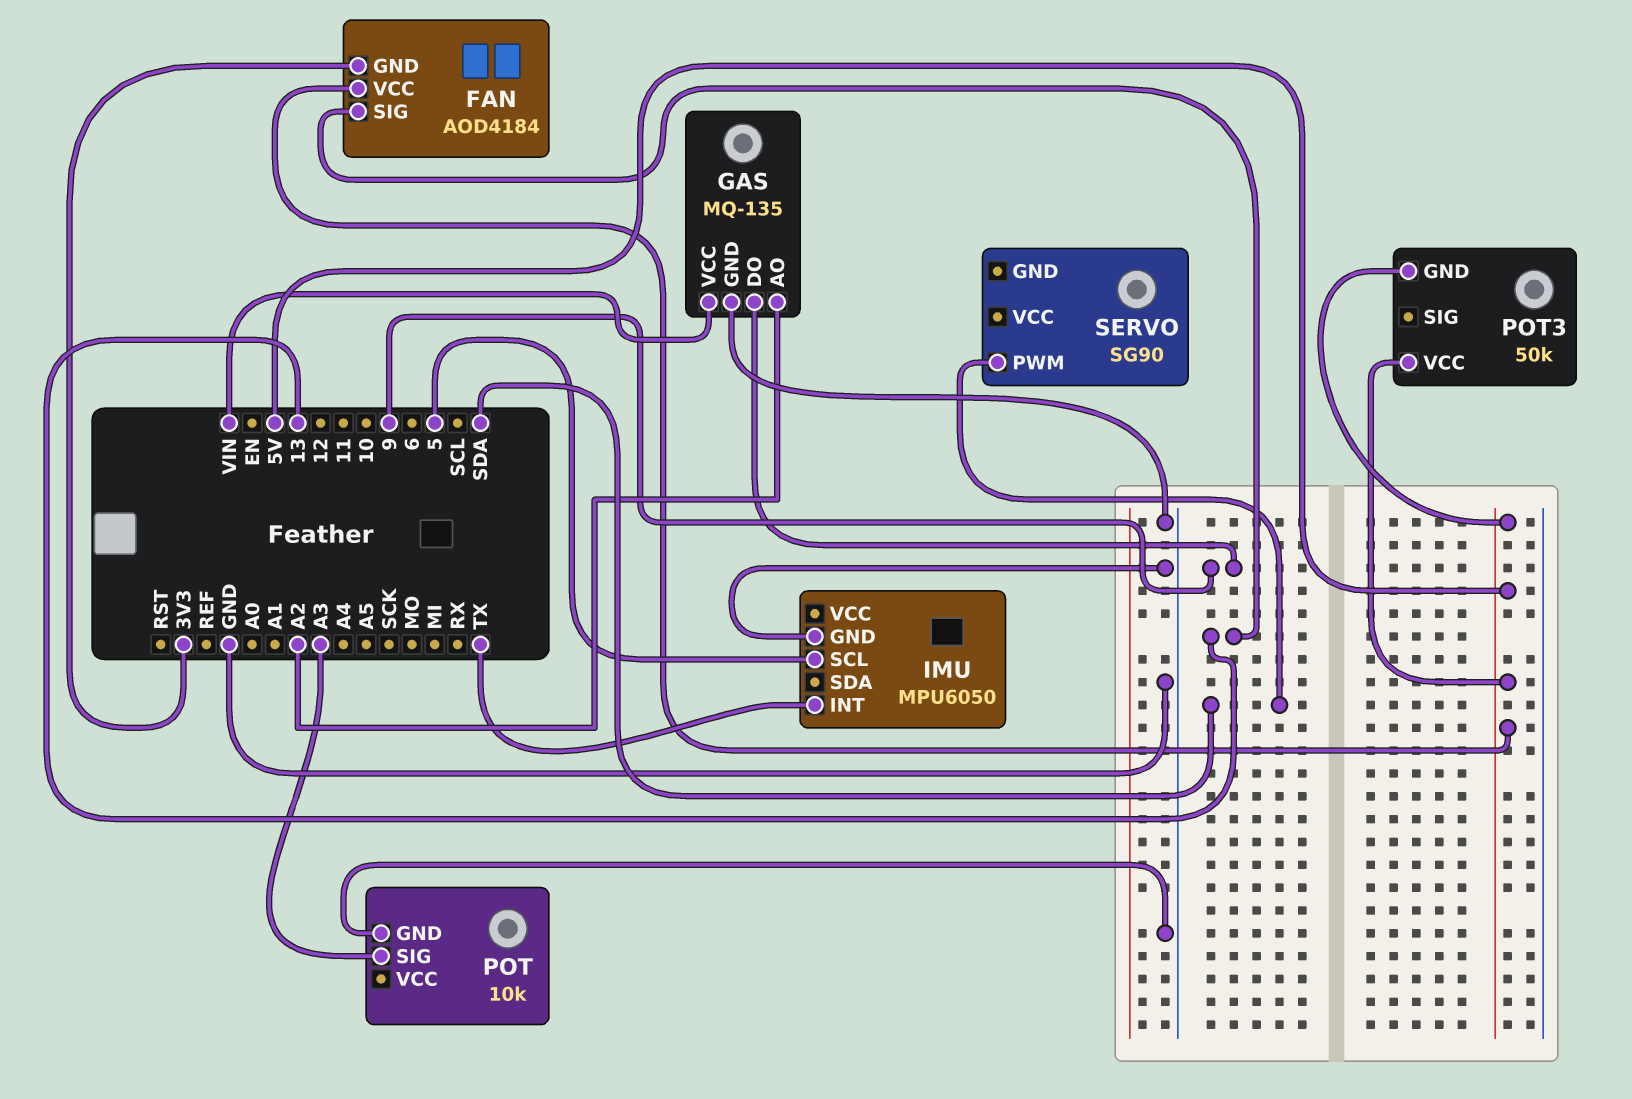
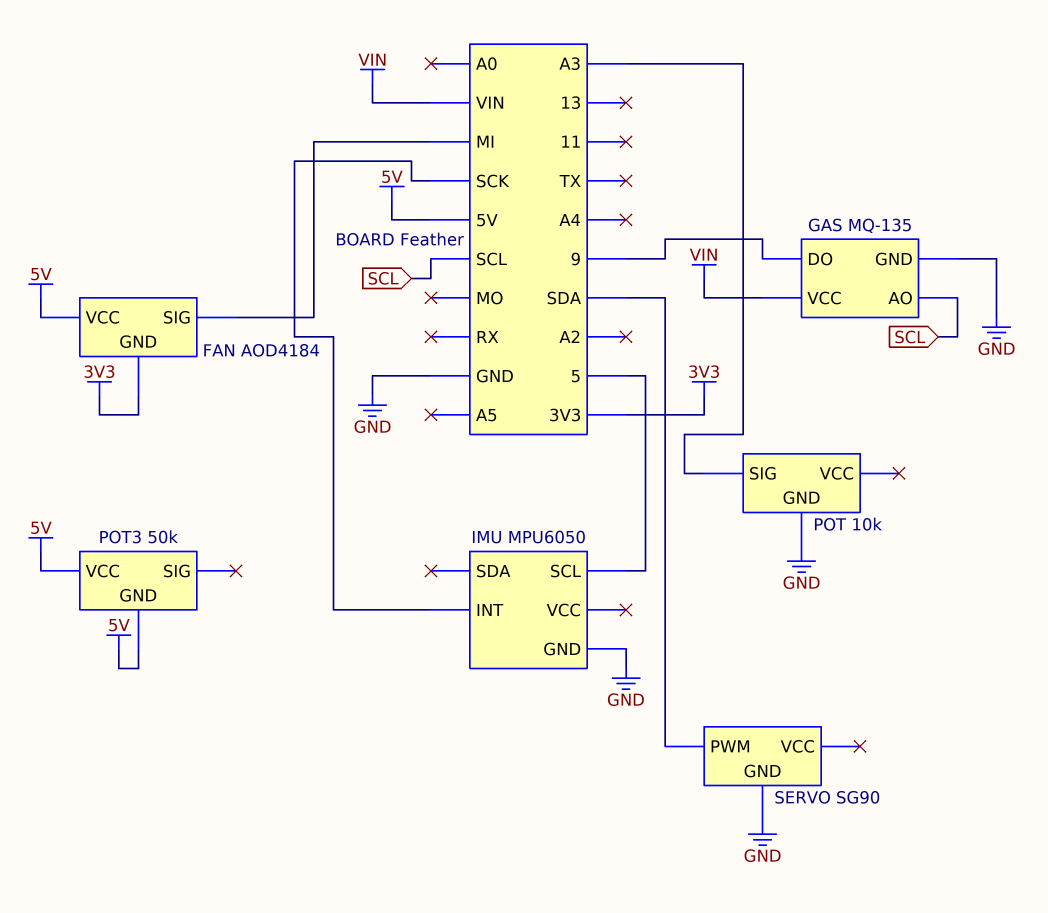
FAN pin SIG: 13 -> MI
GAS pin AO: A2 -> SCL
IMU pin INT: TX -> SCK
SERVO pin GND: none -> GND

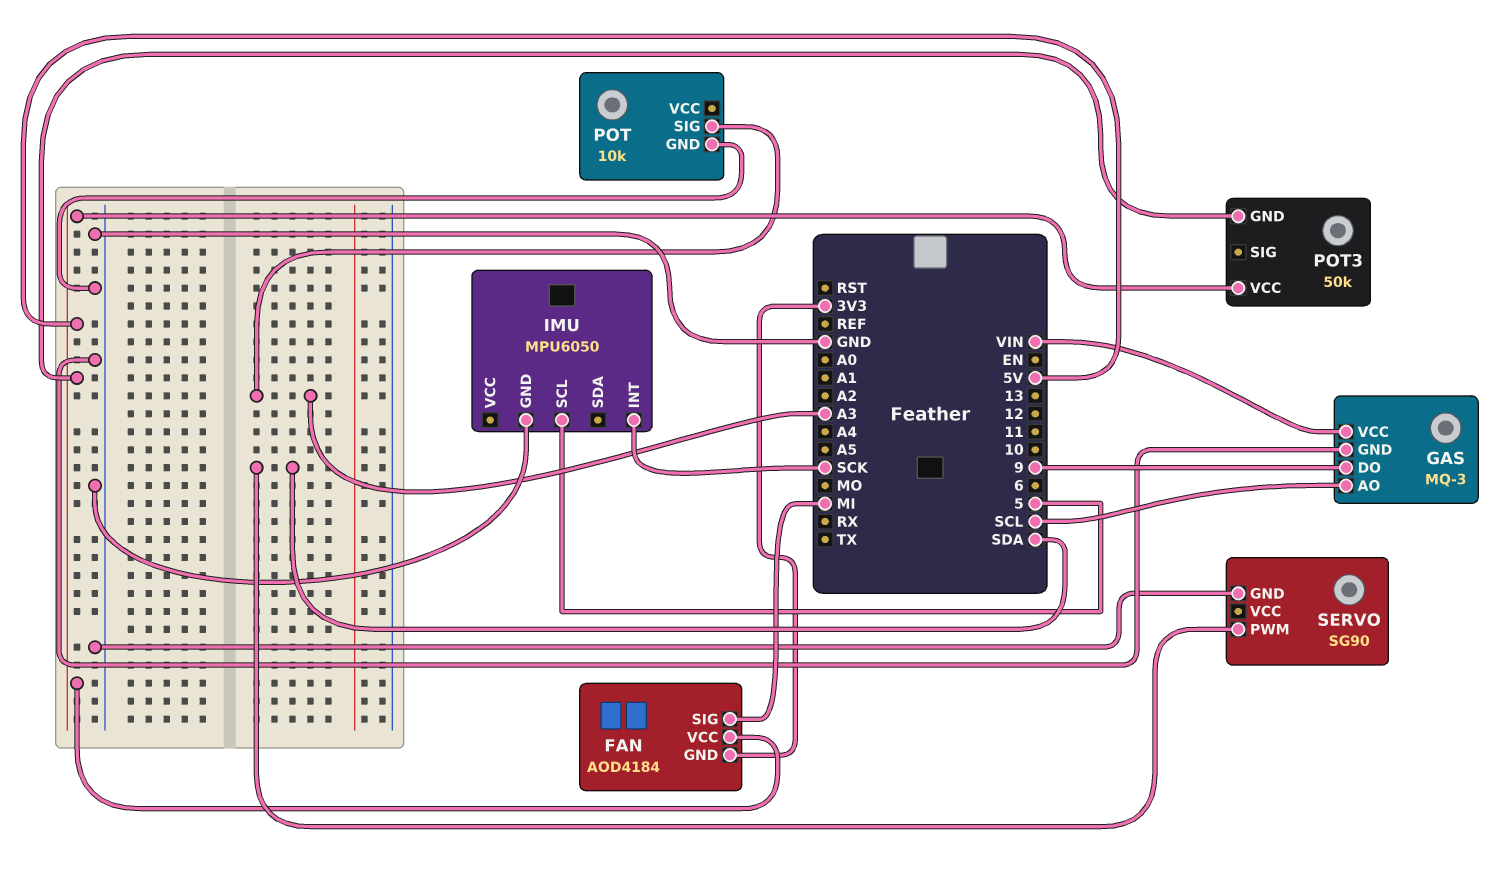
GAS: MQ-135 -> MQ-3

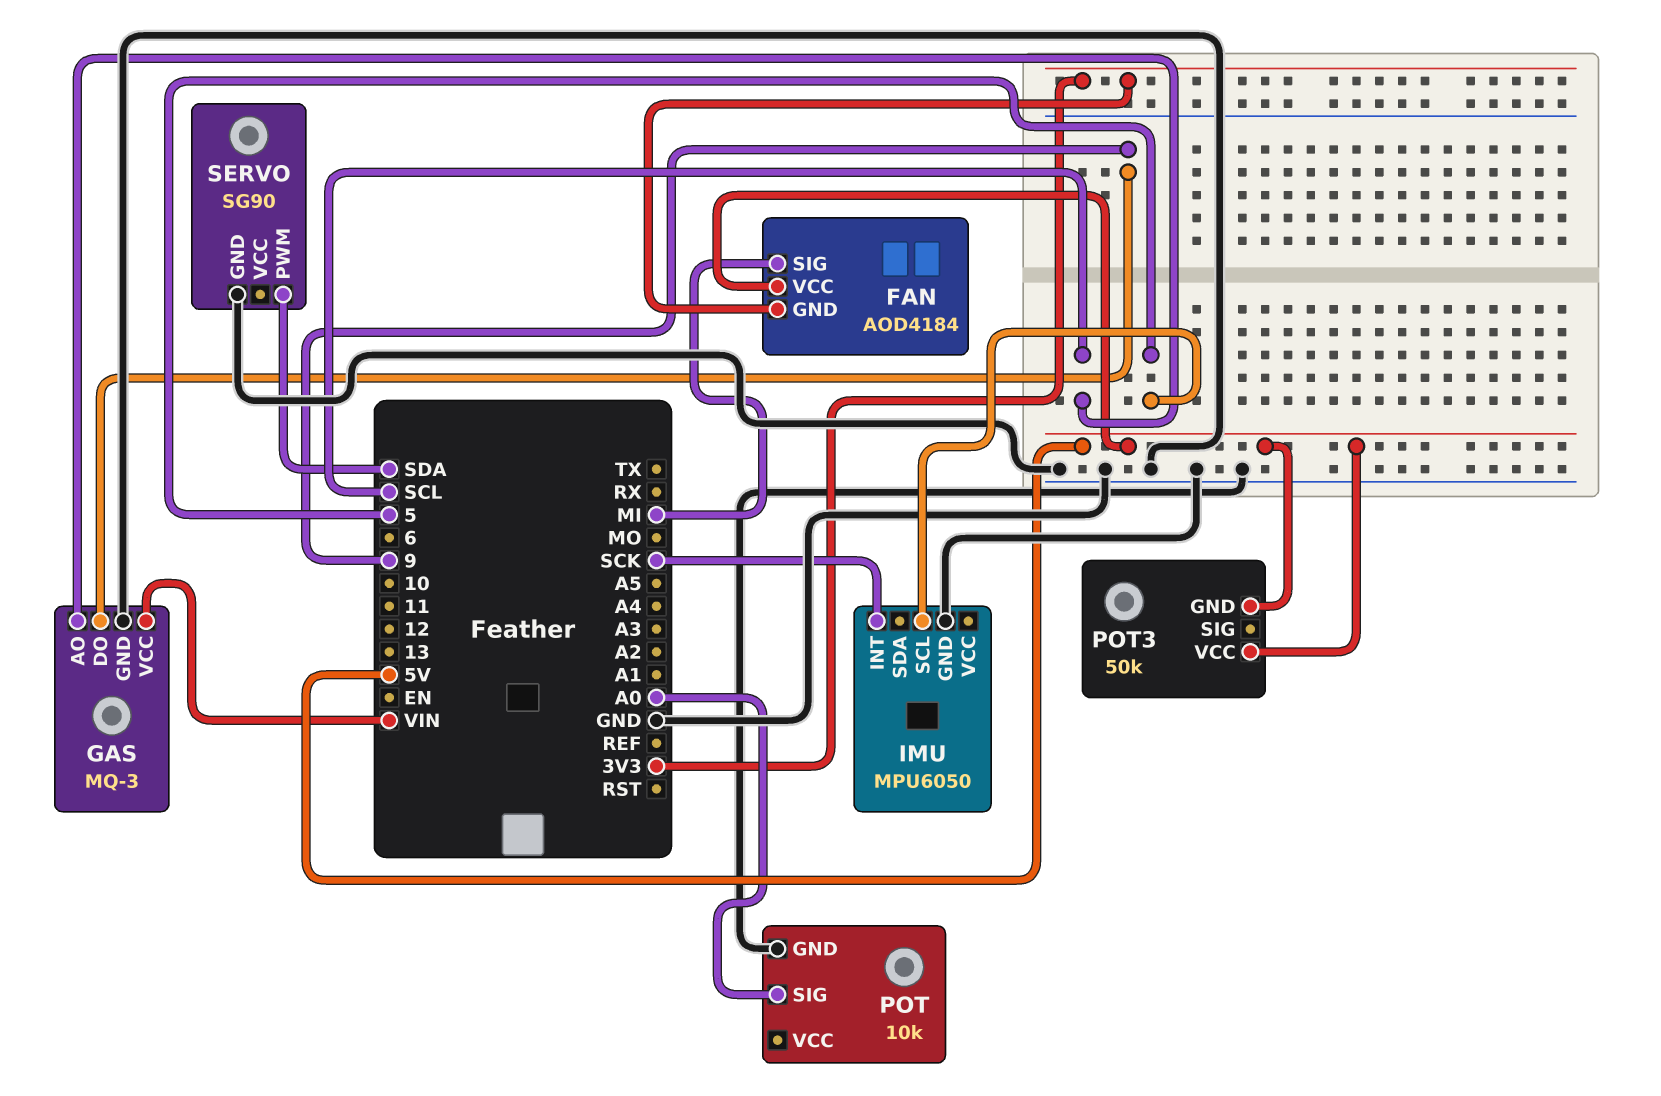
POT pin SIG: A3 -> A0

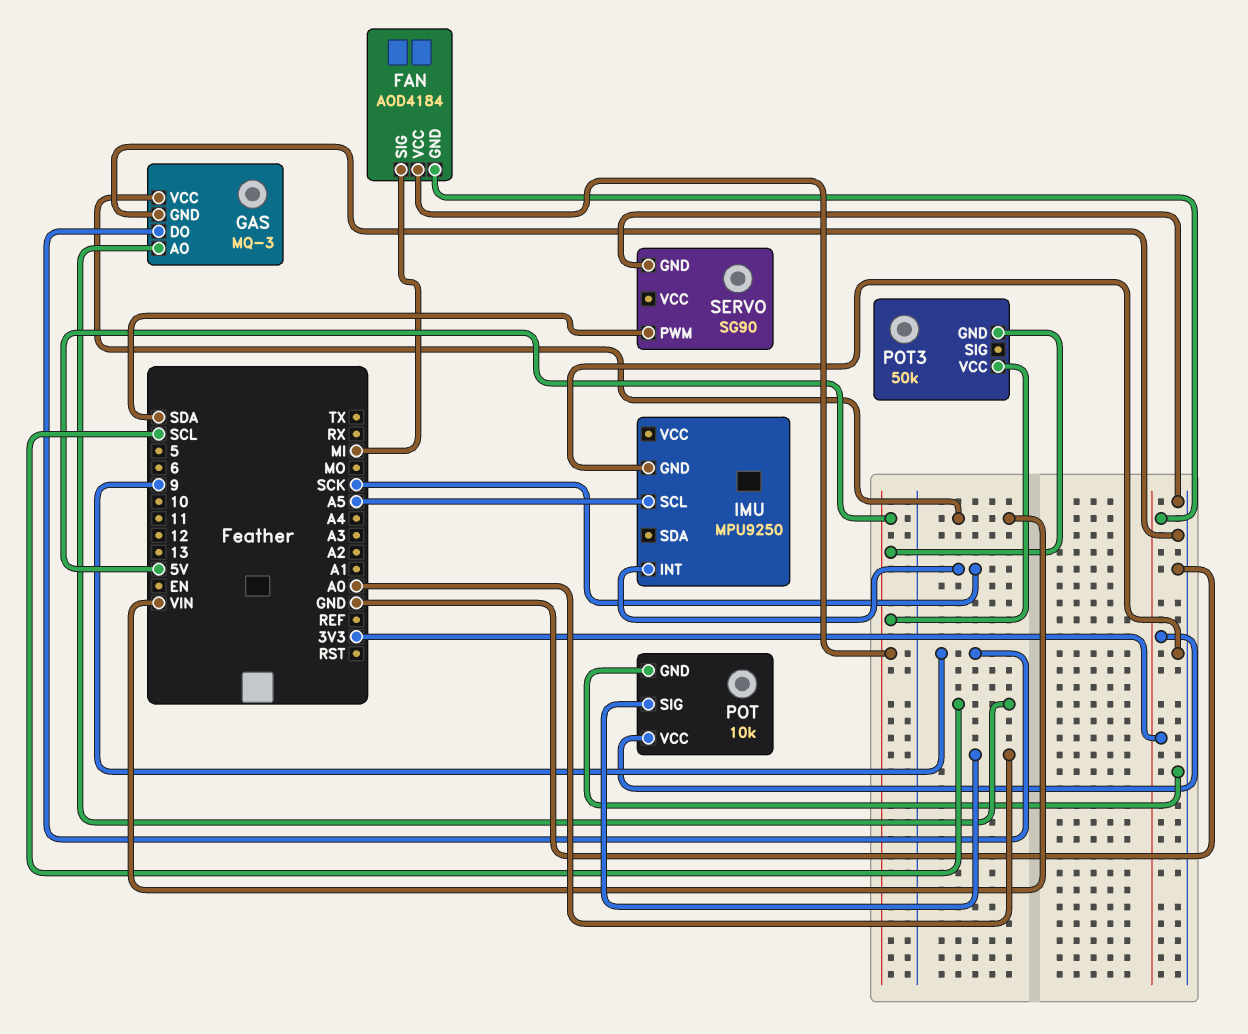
IMU: MPU6050 -> MPU9250
IMU pin SCL: 5 -> A5
POT pin VCC: none -> 3V3

